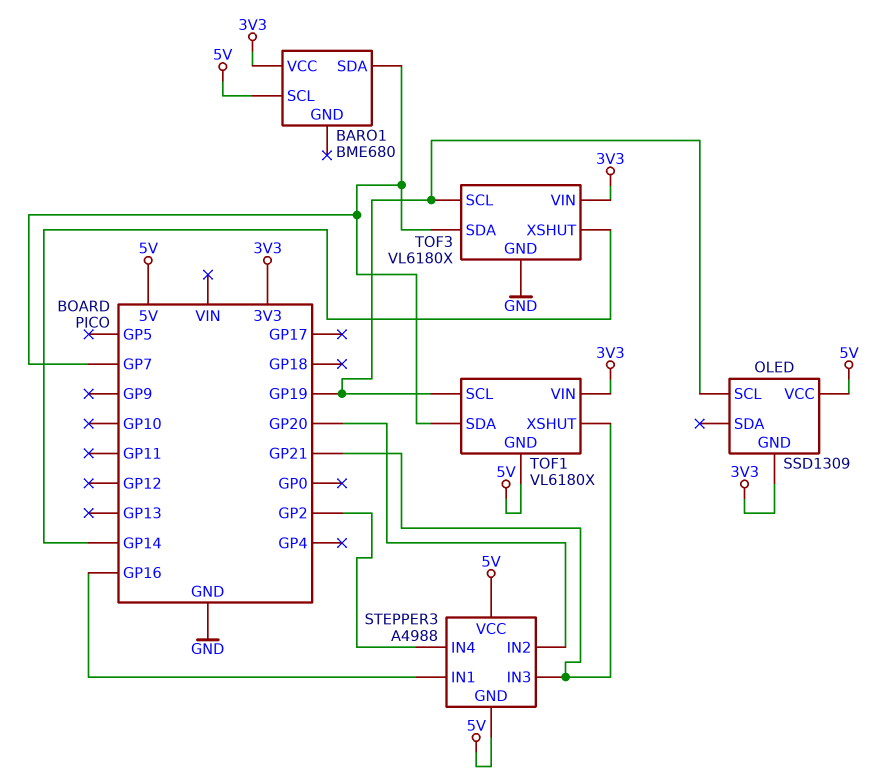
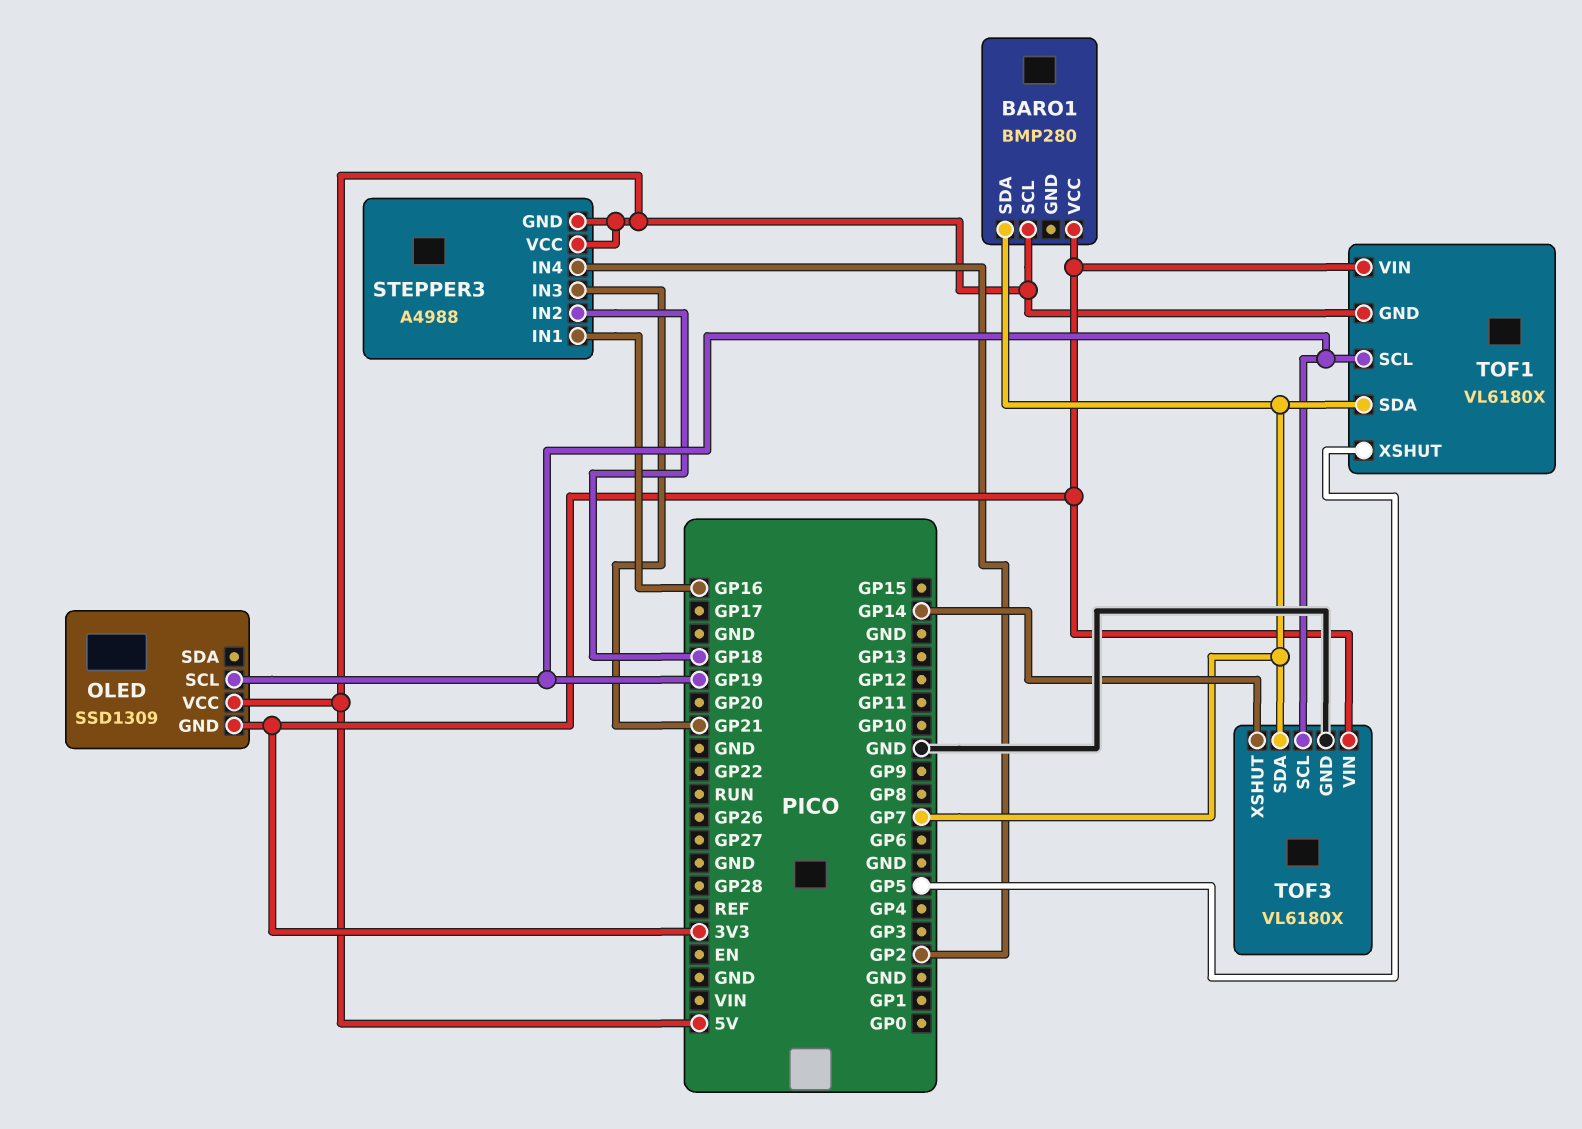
BARO1: BME680 -> BMP280
STEPPER3 pin IN2: GP20 -> GP18
TOF1 pin XSHUT: GP21 -> GP5

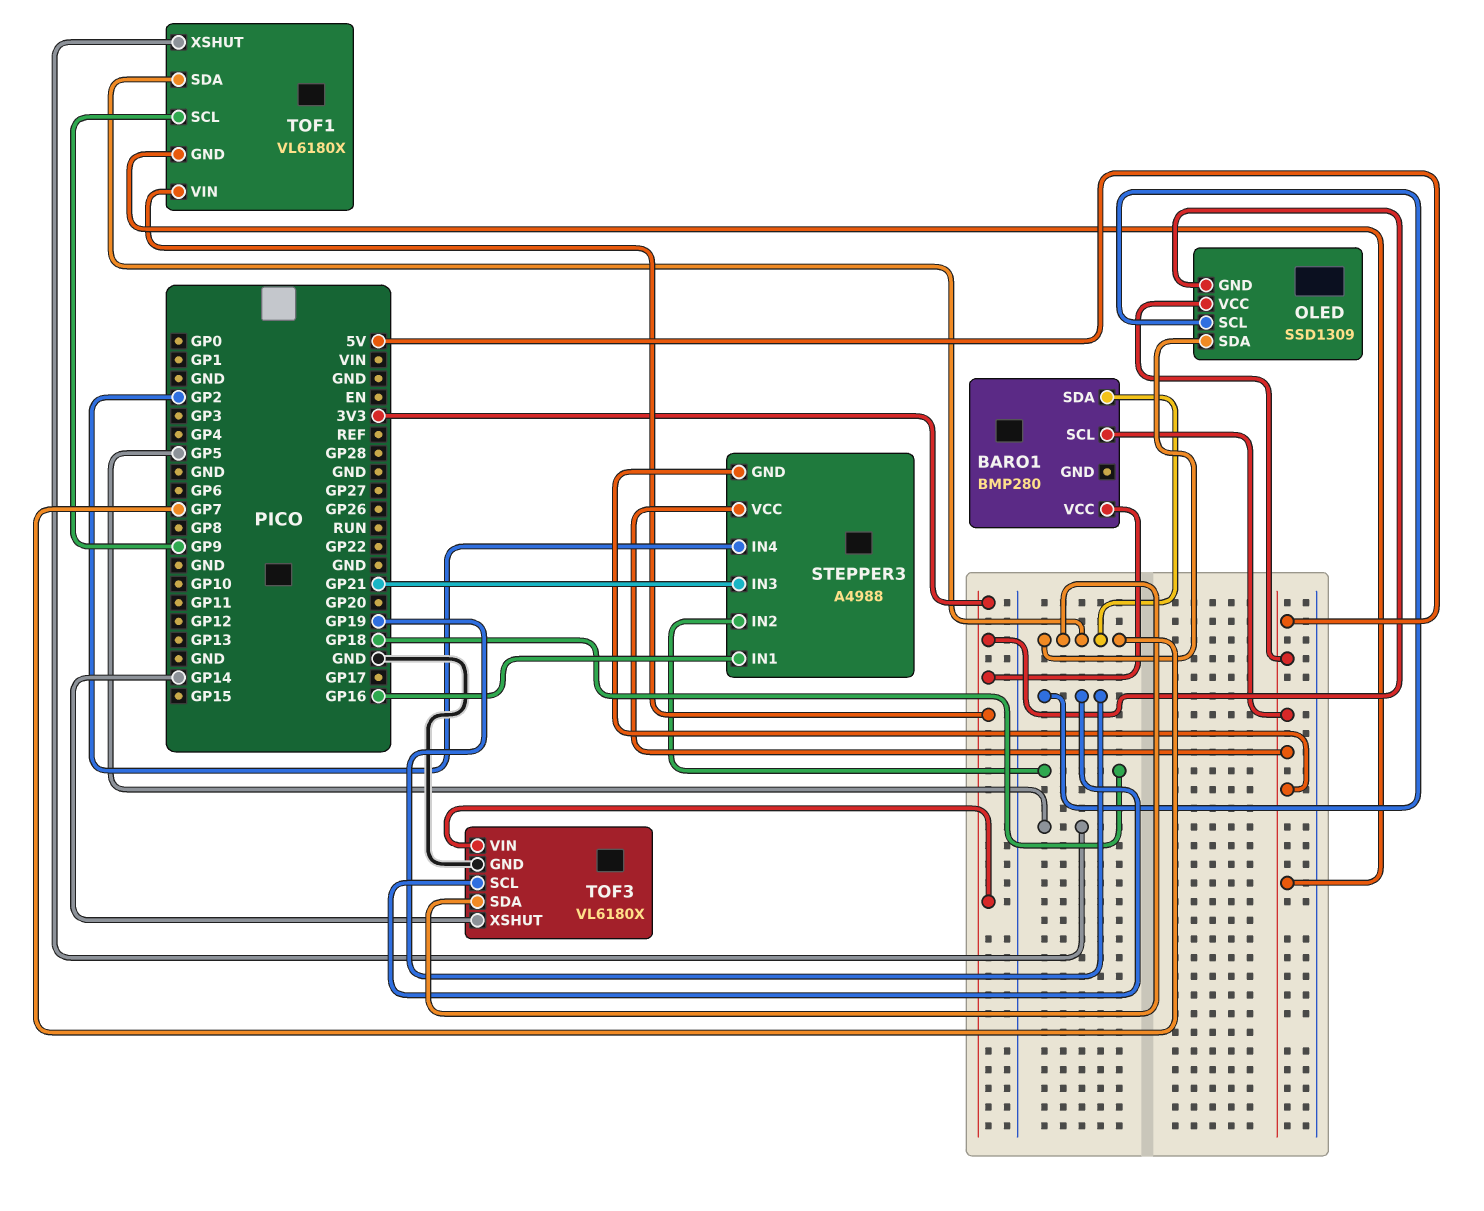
OLED pin SDA: none -> GP7
TOF1 pin SCL: GP19 -> GP9

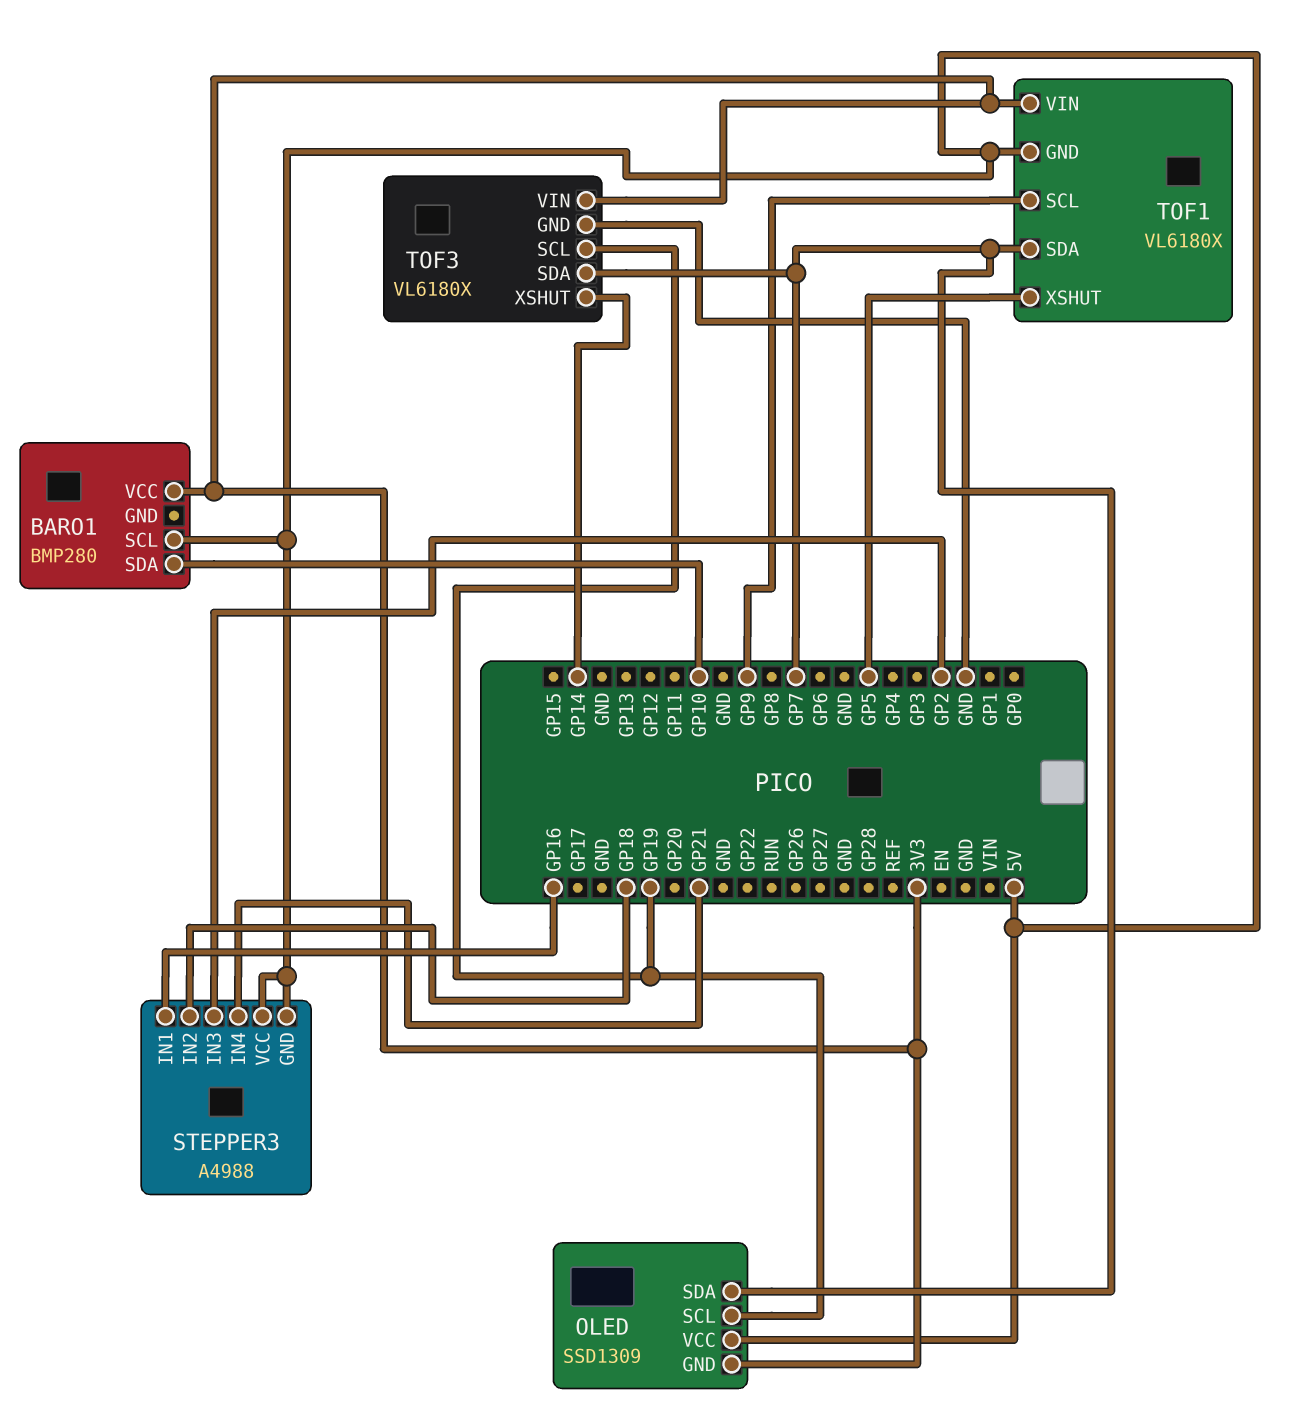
BARO1 pin SDA: GP7 -> GP10
STEPPER3 pin IN3: GP21 -> GP2
STEPPER3 pin IN4: GP2 -> GP21

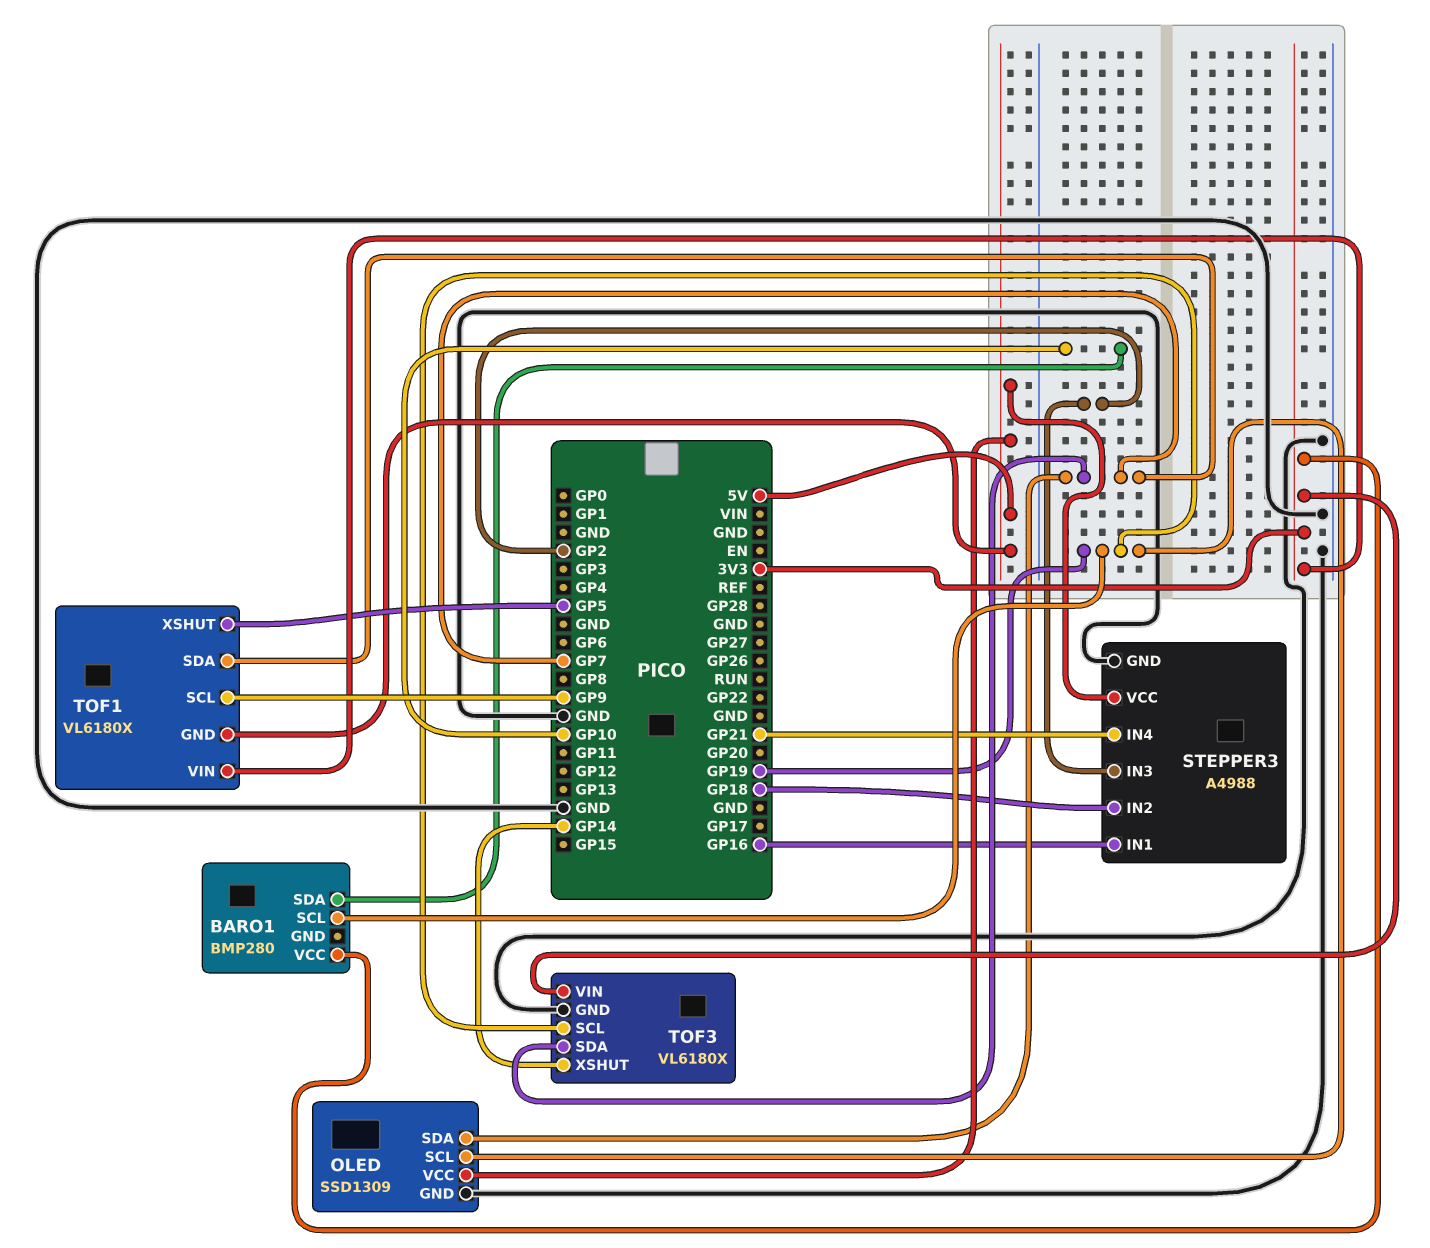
BARO1 pin SCL: 5V -> GP19
OLED pin GND: 3V3 -> GND
STEPPER3 pin GND: 5V -> GND

